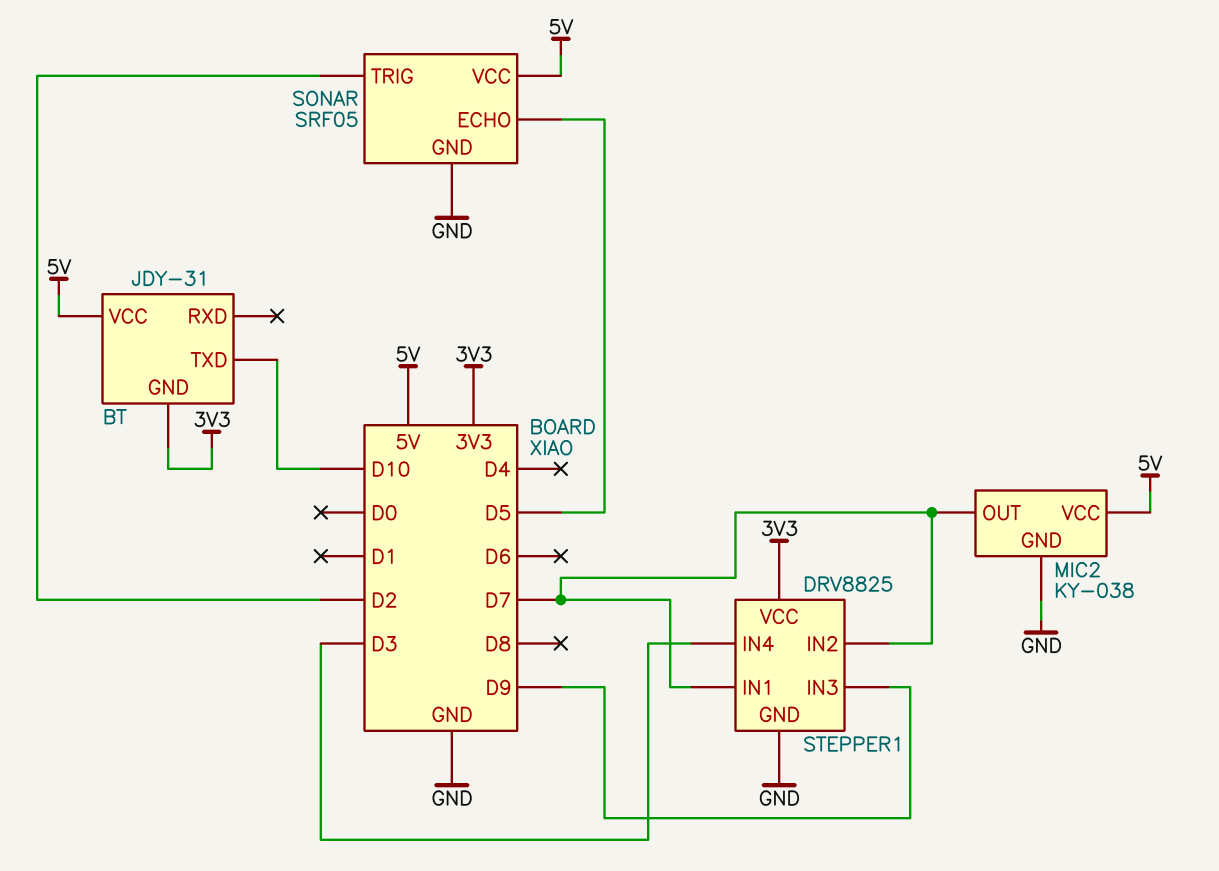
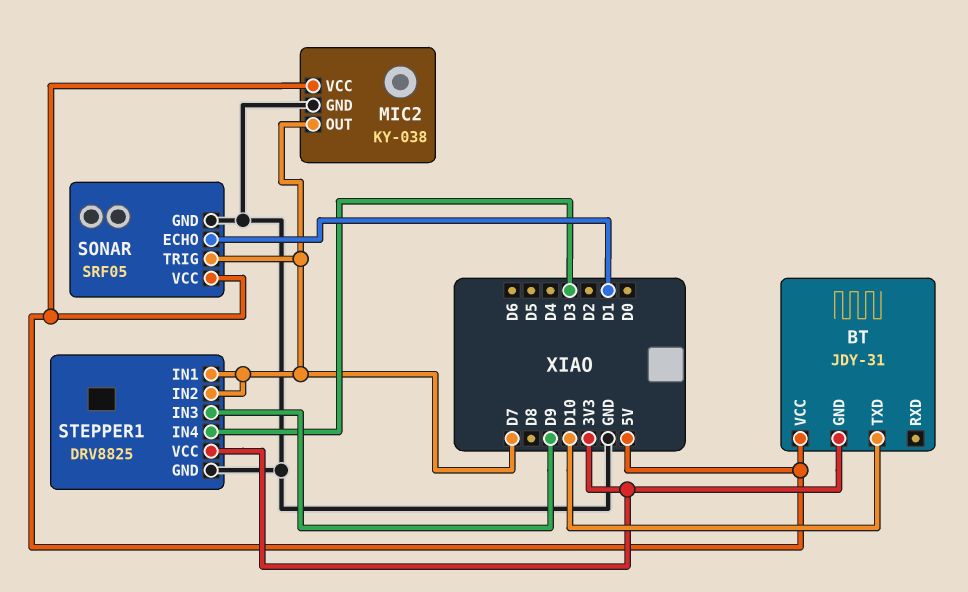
SONAR pin ECHO: D5 -> D1
SONAR pin TRIG: D2 -> D7

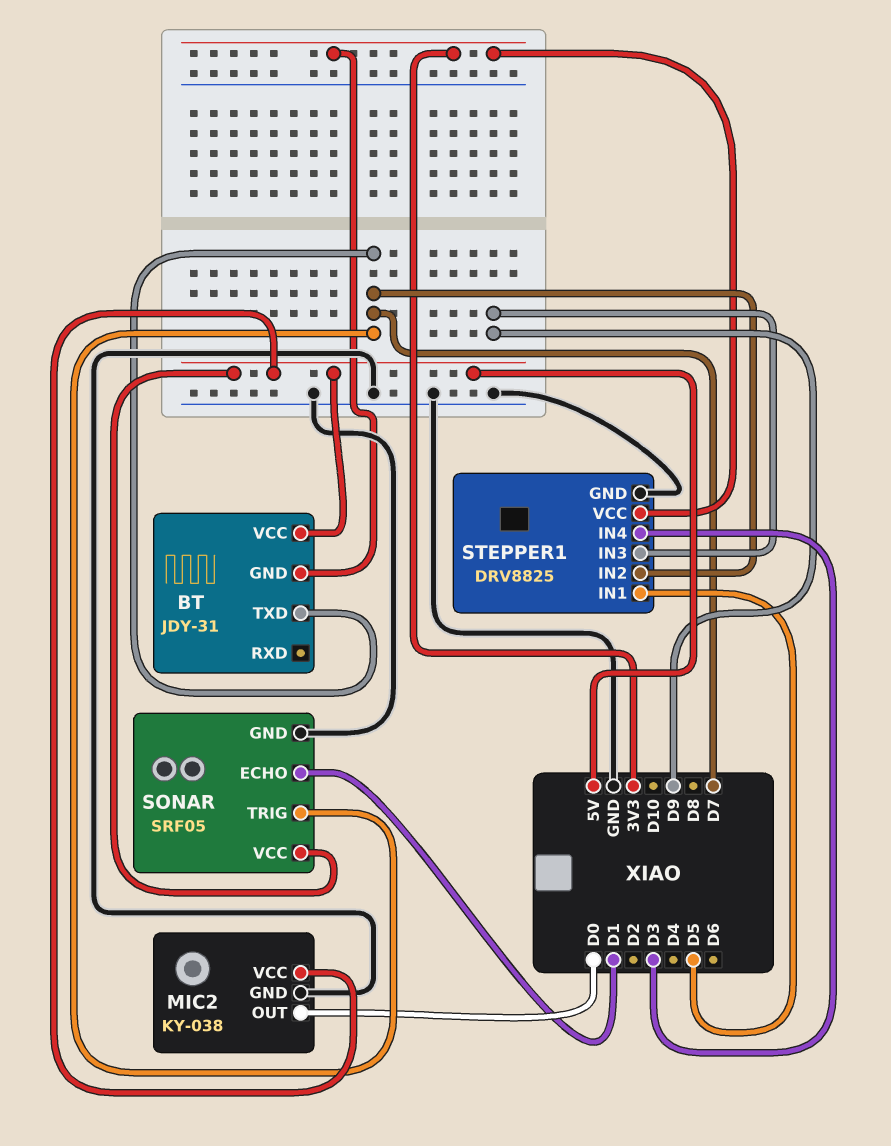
BT pin TXD: D10 -> D7
MIC2 pin OUT: D7 -> D0
STEPPER1 pin IN1: D7 -> D5

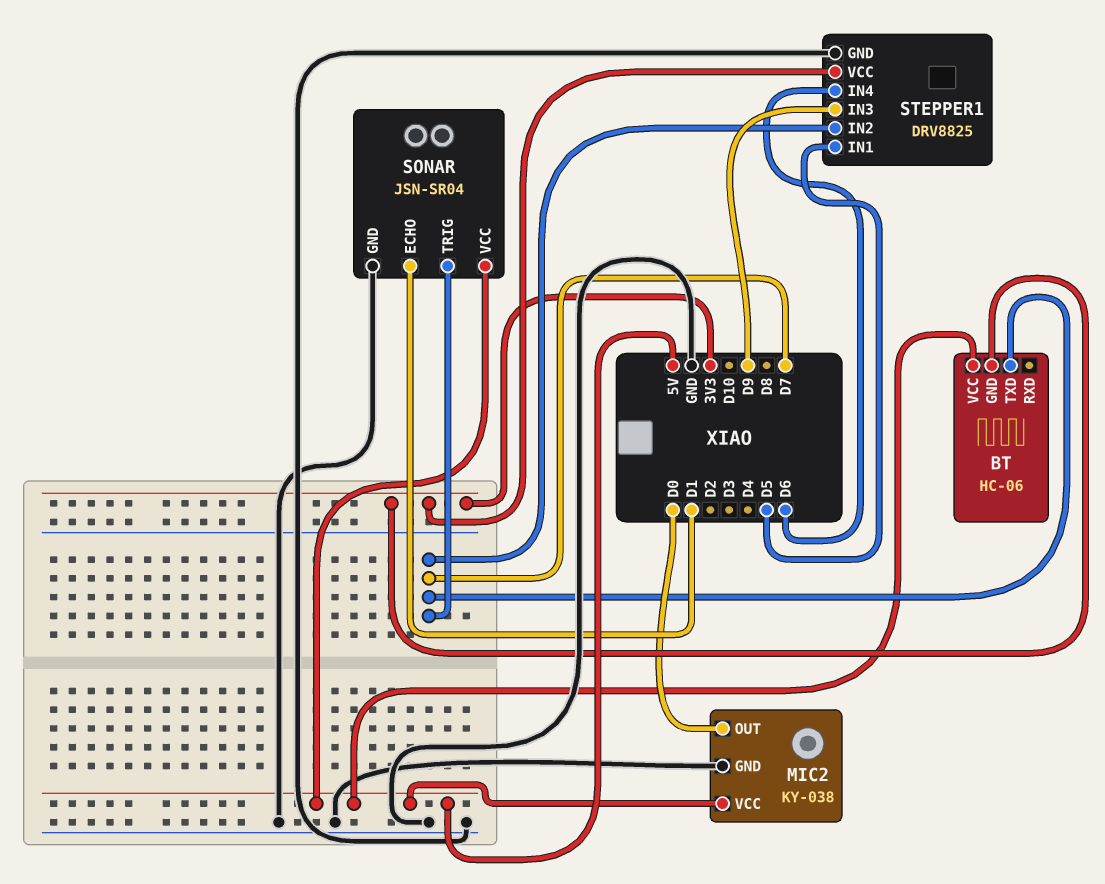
BT: JDY-31 -> HC-06
SONAR: SRF05 -> JSN-SR04
STEPPER1 pin IN4: D3 -> D6

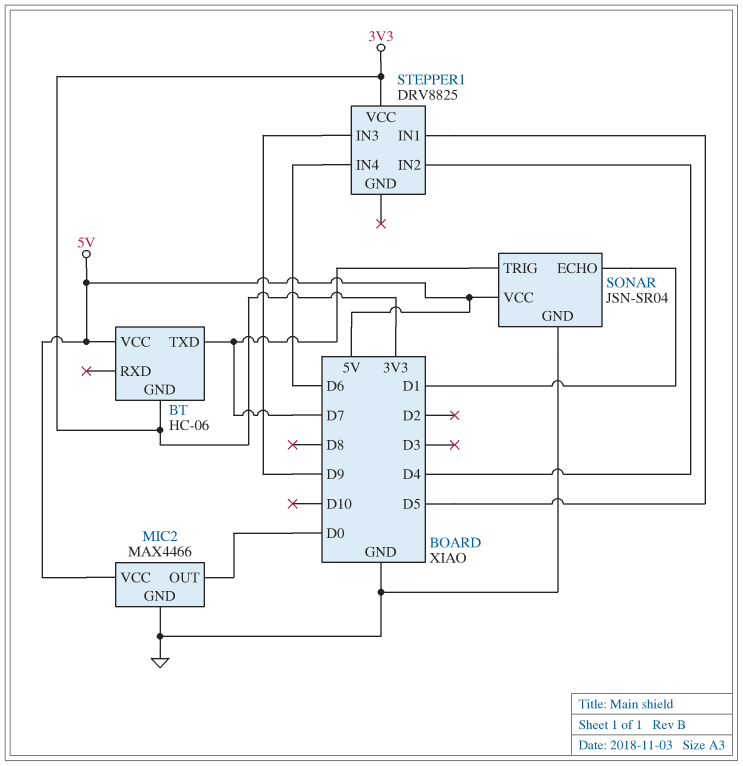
MIC2: KY-038 -> MAX4466
STEPPER1 pin GND: GND -> none
STEPPER1 pin IN2: D7 -> D4

